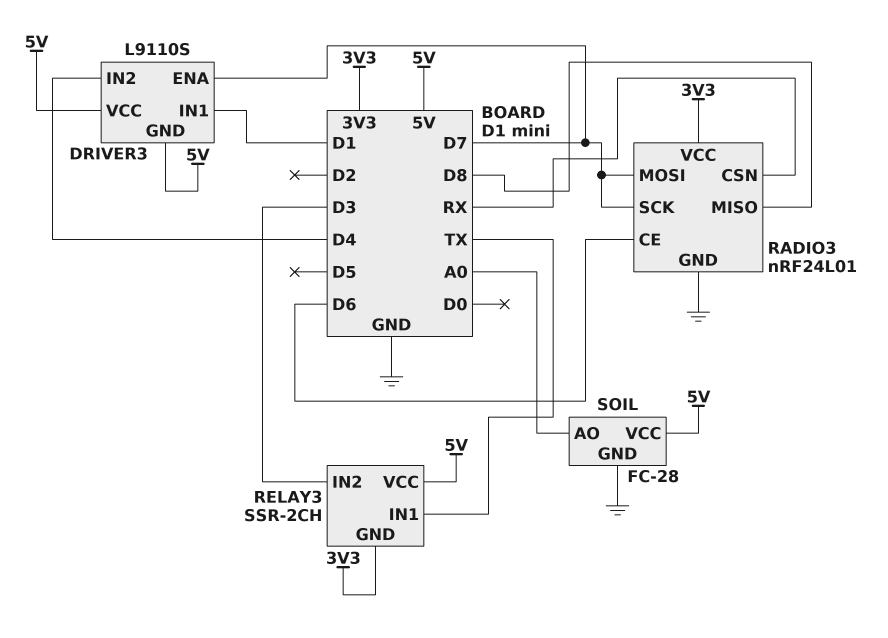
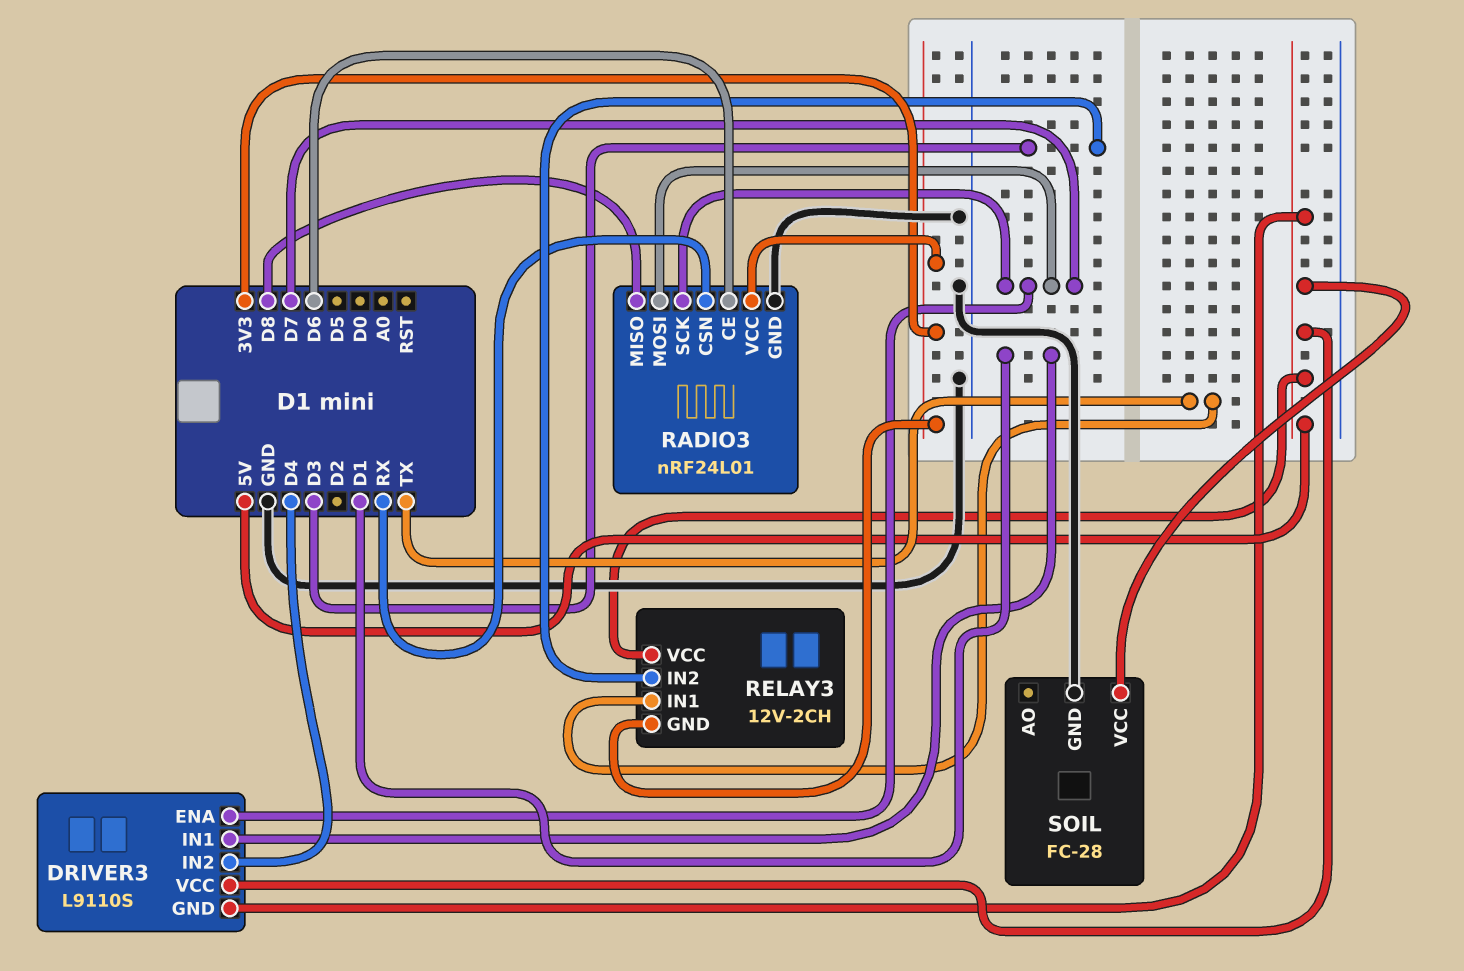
RELAY3: SSR-2CH -> 12V-2CH
SOIL pin AO: A0 -> none

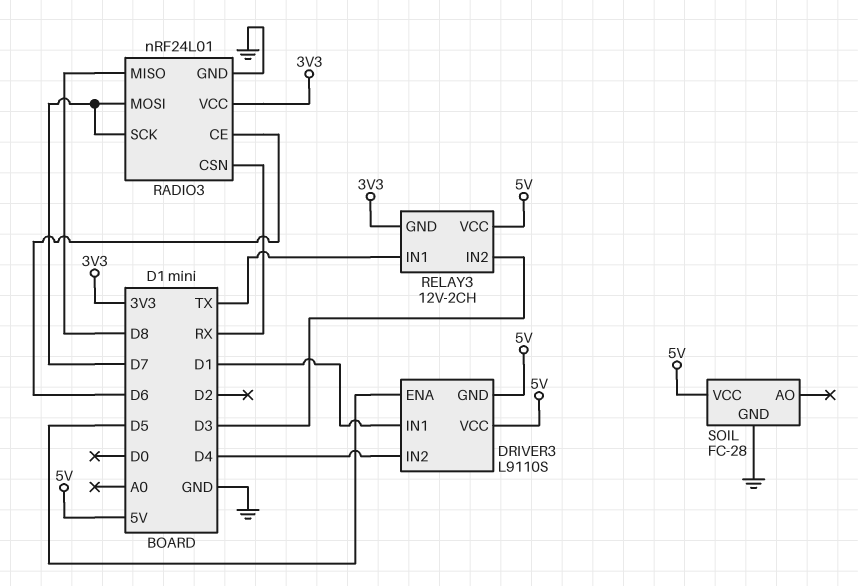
DRIVER3 pin ENA: D7 -> D5

